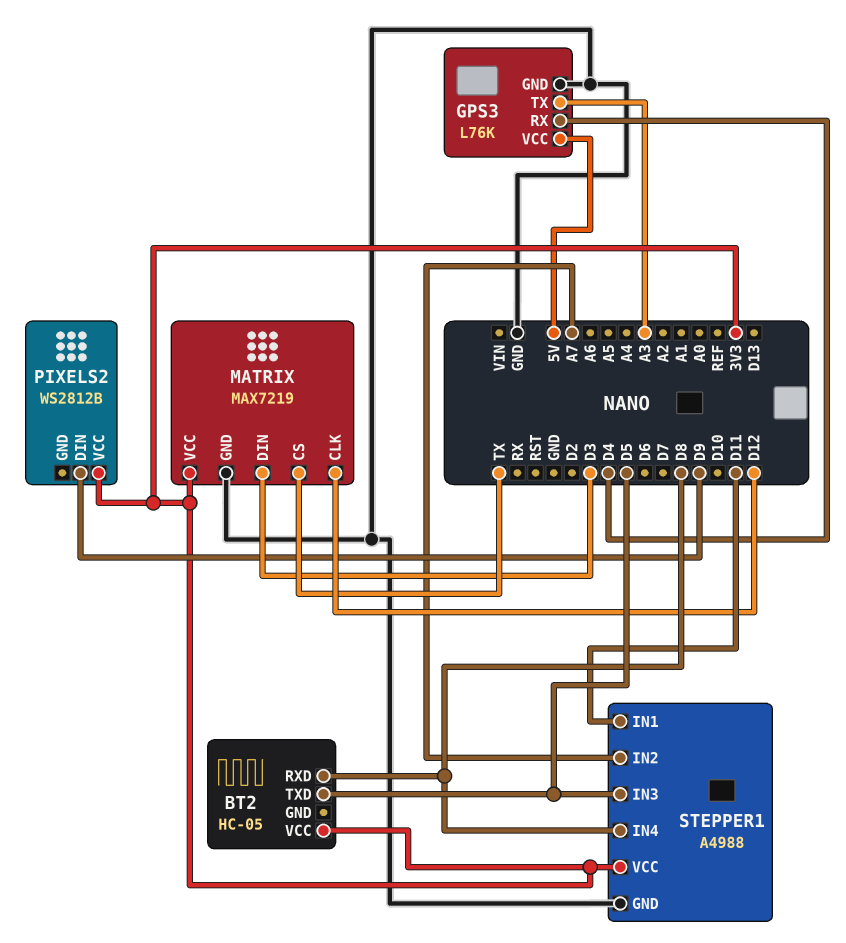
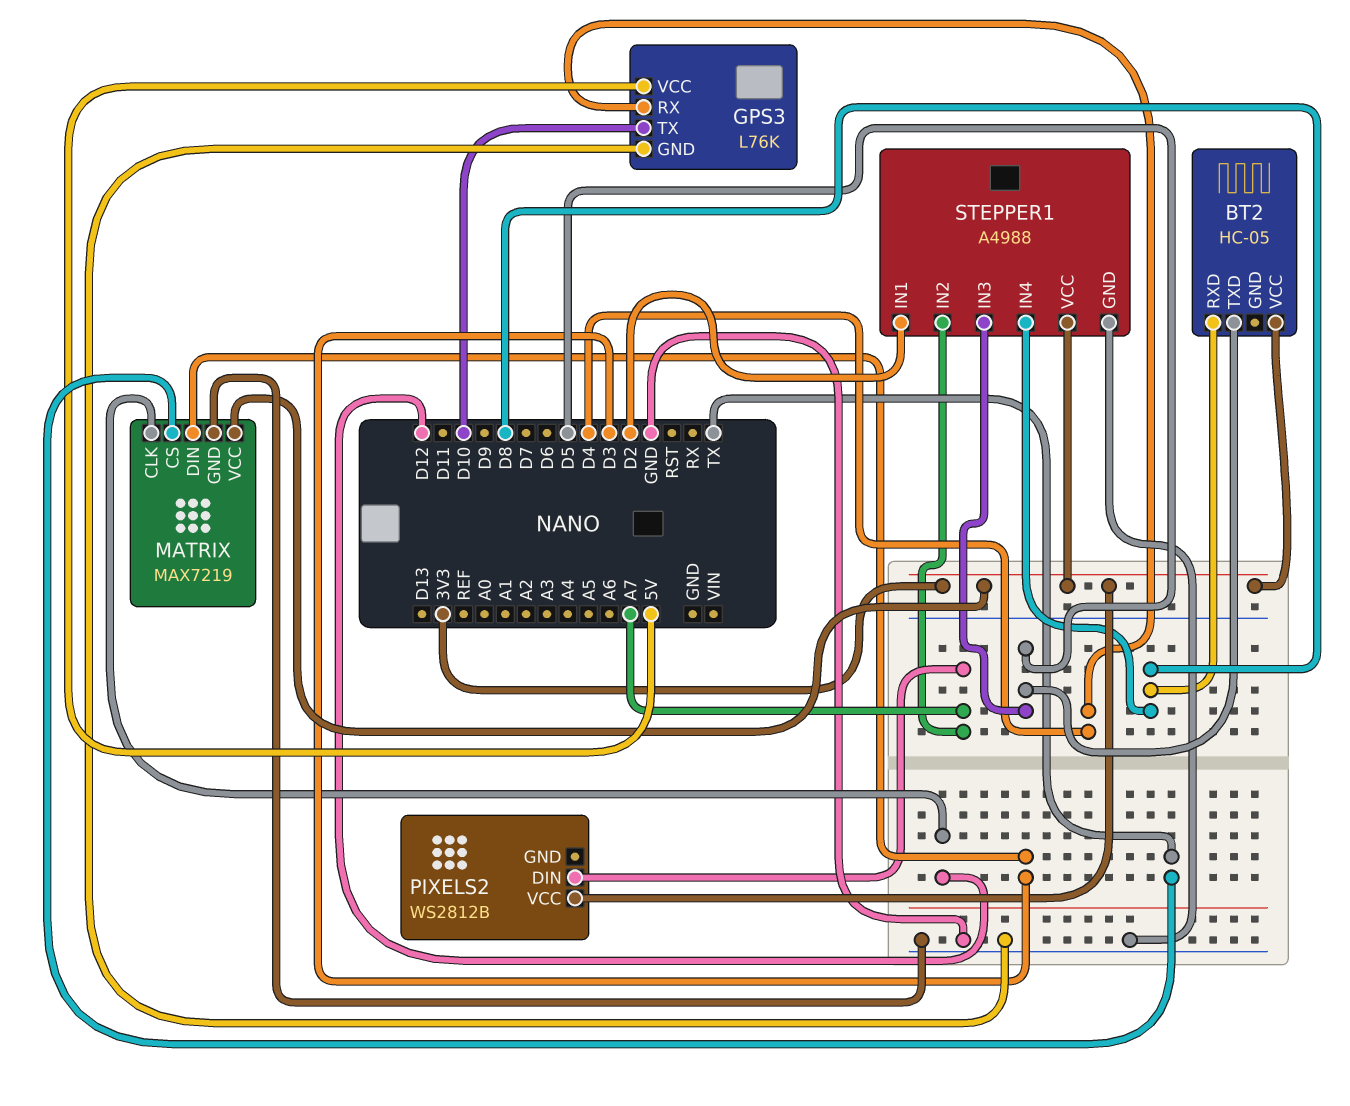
GPS3 pin TX: A3 -> D10
PIXELS2 pin DIN: D9 -> A7
STEPPER1 pin IN1: D11 -> D2

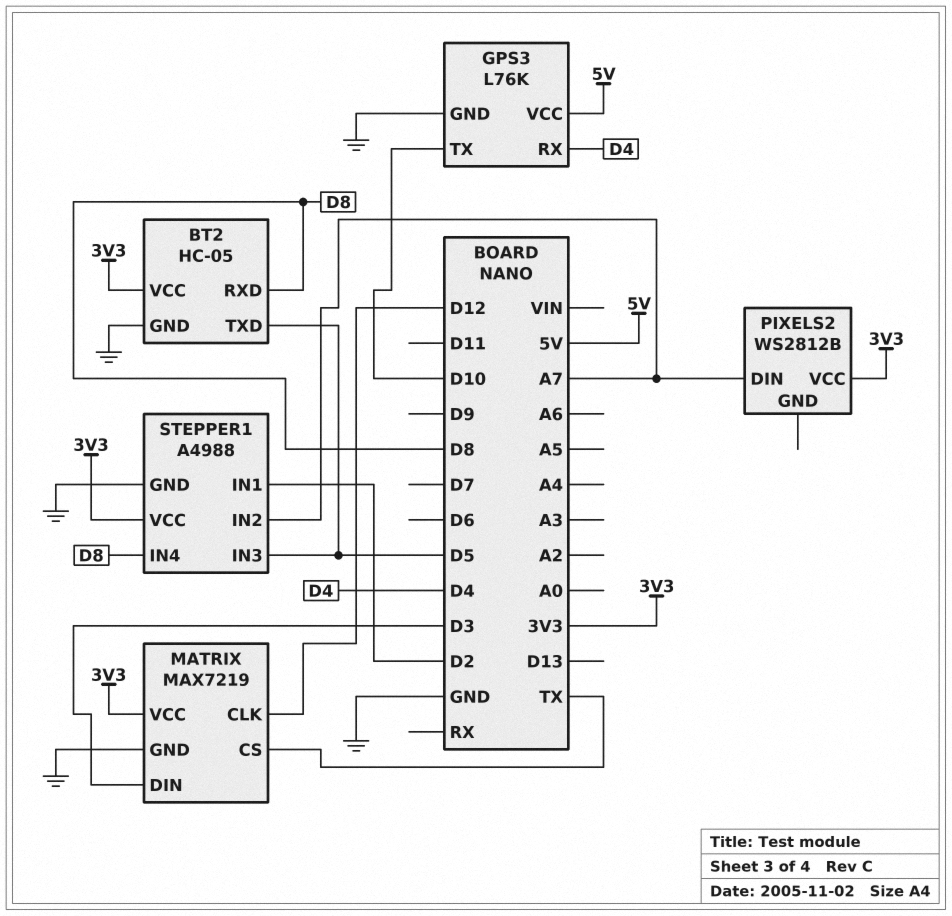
BT2 pin GND: none -> GND

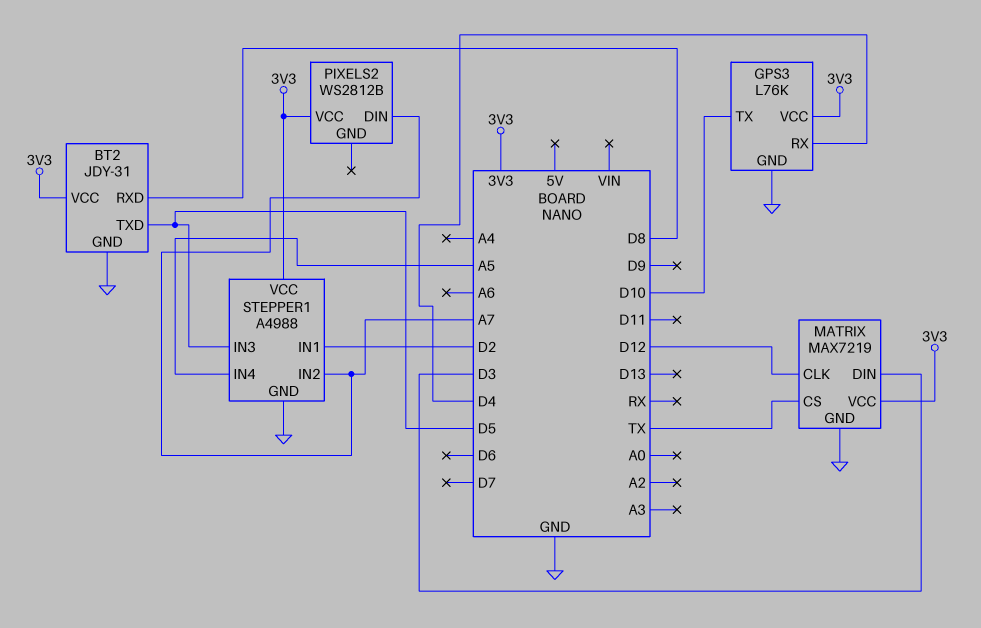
BT2: HC-05 -> JDY-31
GPS3 pin VCC: 5V -> 3V3
STEPPER1 pin IN4: D8 -> A5

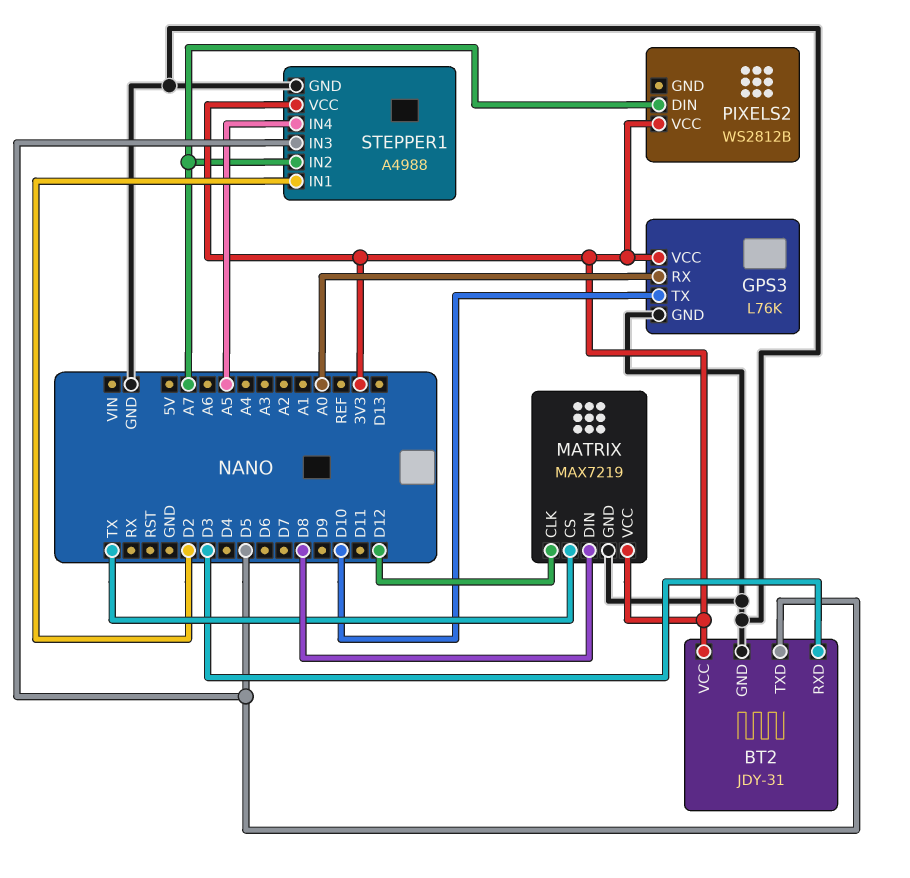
BT2 pin RXD: D8 -> D3
GPS3 pin RX: D4 -> A0
MATRIX pin DIN: D3 -> D8

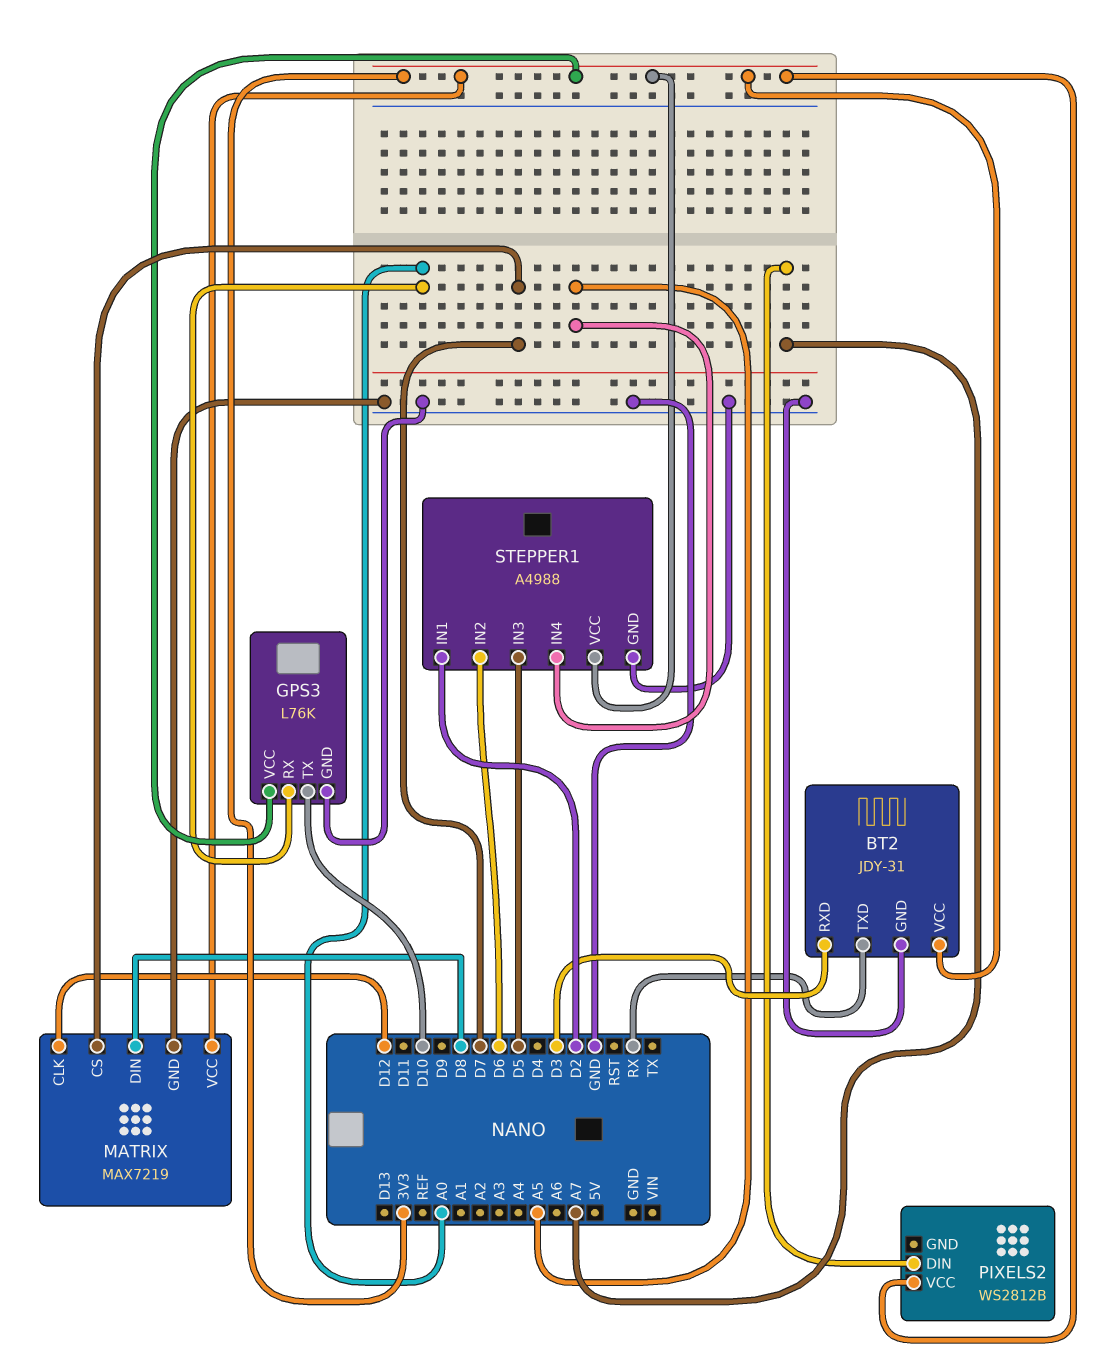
BT2 pin TXD: D5 -> RX
MATRIX pin CS: TX -> D7
STEPPER1 pin IN2: A7 -> D6

